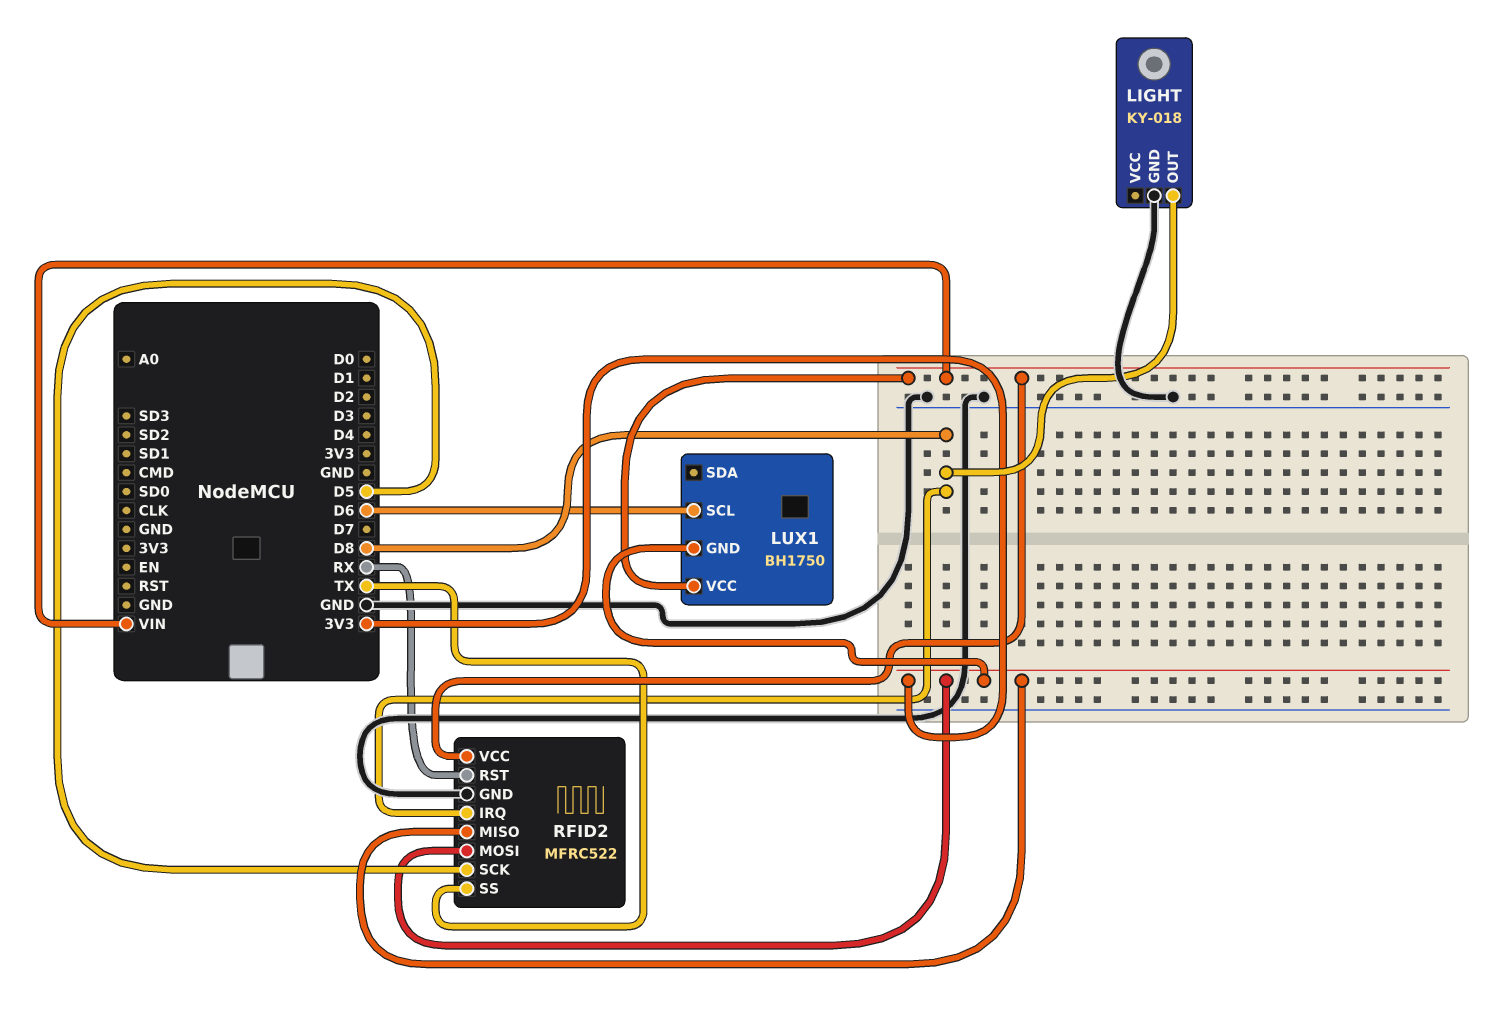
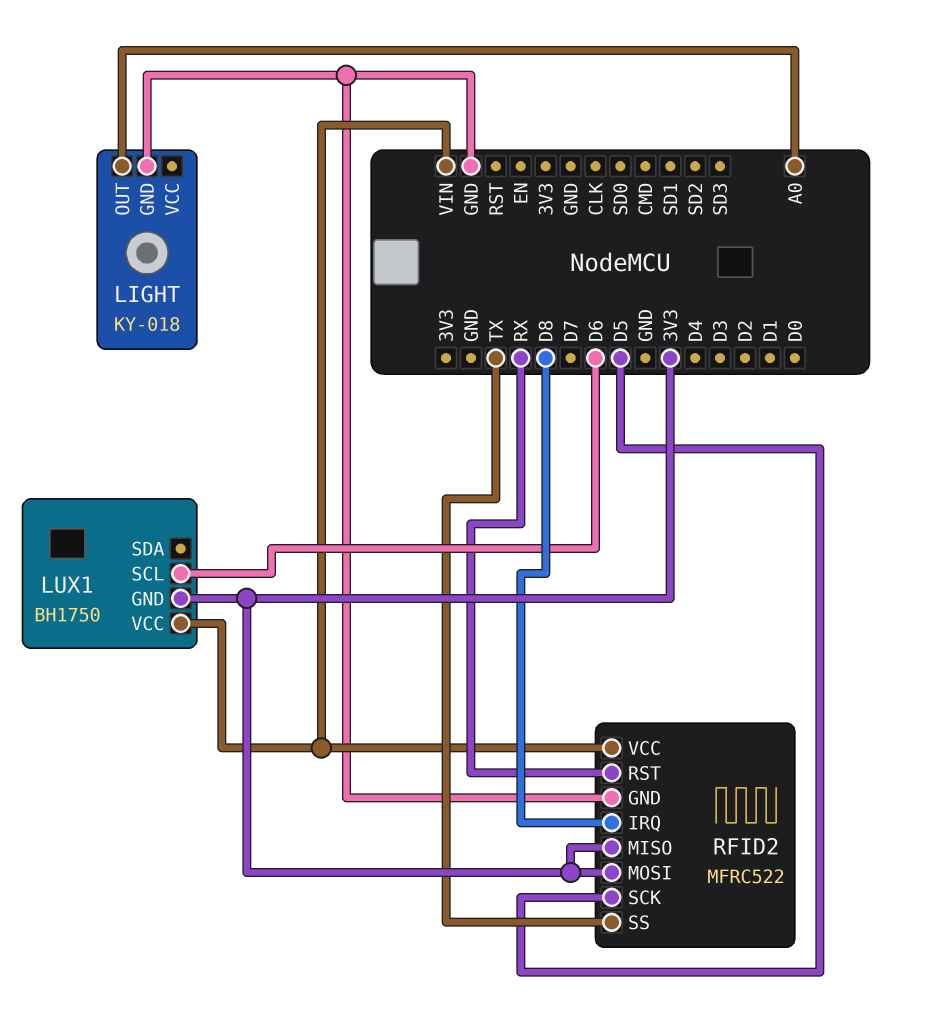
LIGHT pin OUT: D8 -> A0

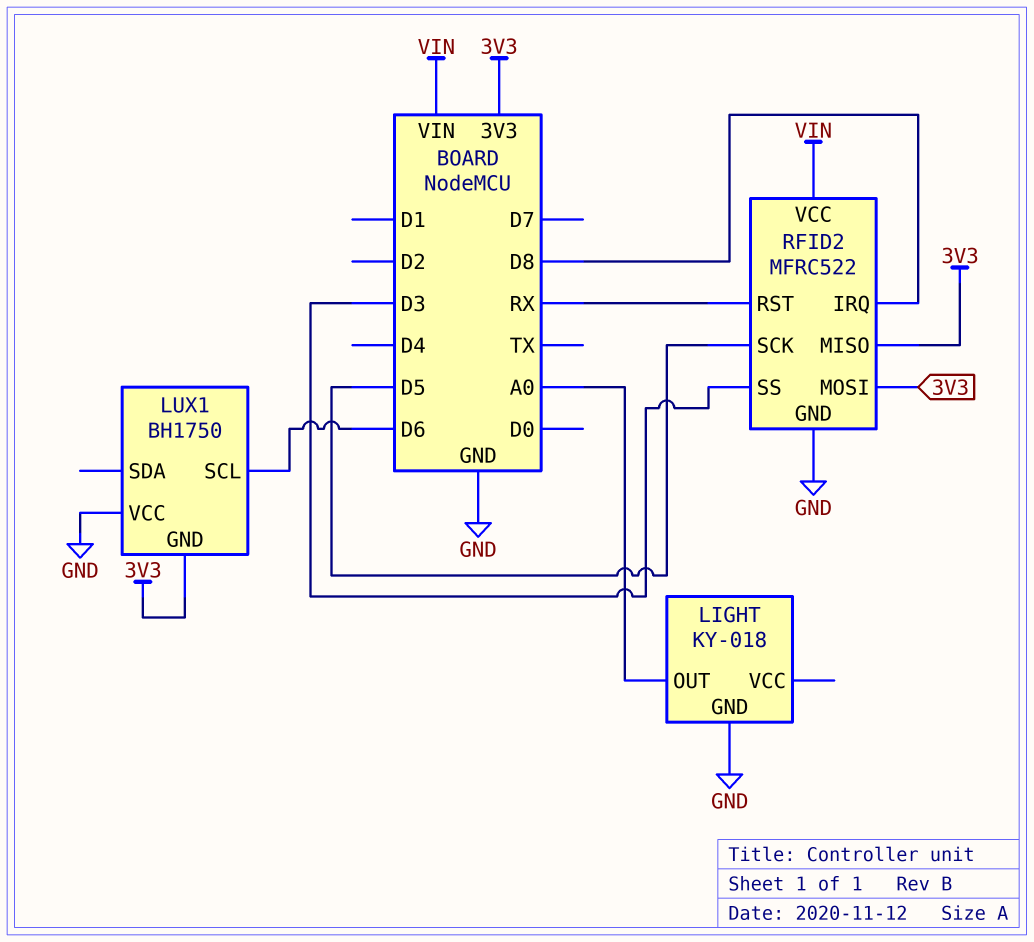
LUX1 pin VCC: VIN -> GND
RFID2 pin SS: TX -> D3

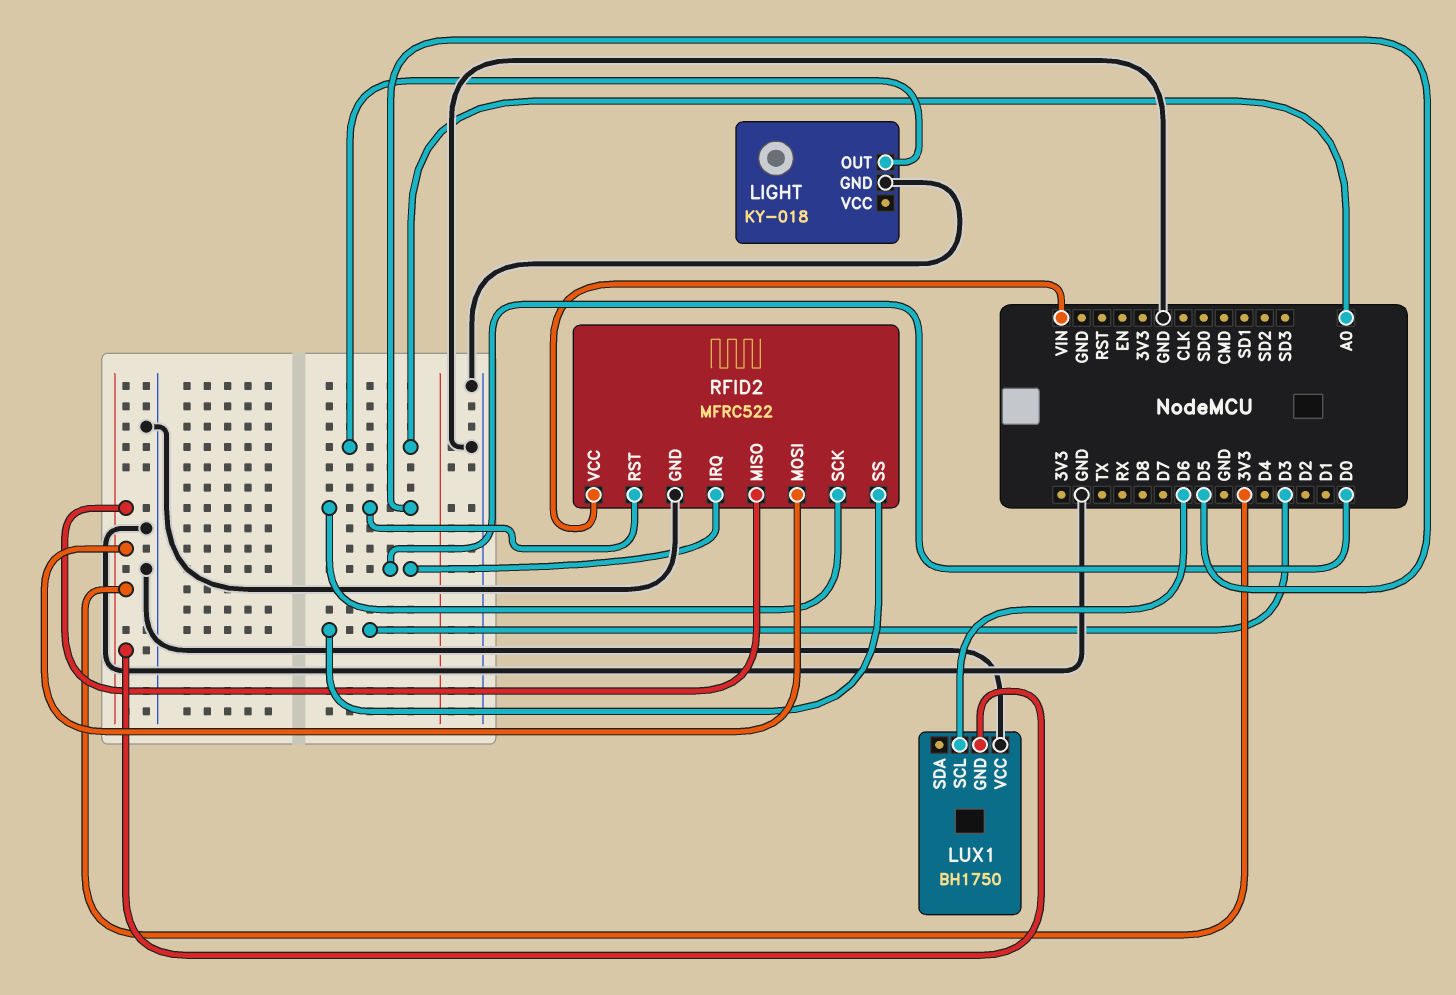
RFID2 pin IRQ: D8 -> D0
RFID2 pin RST: RX -> D5

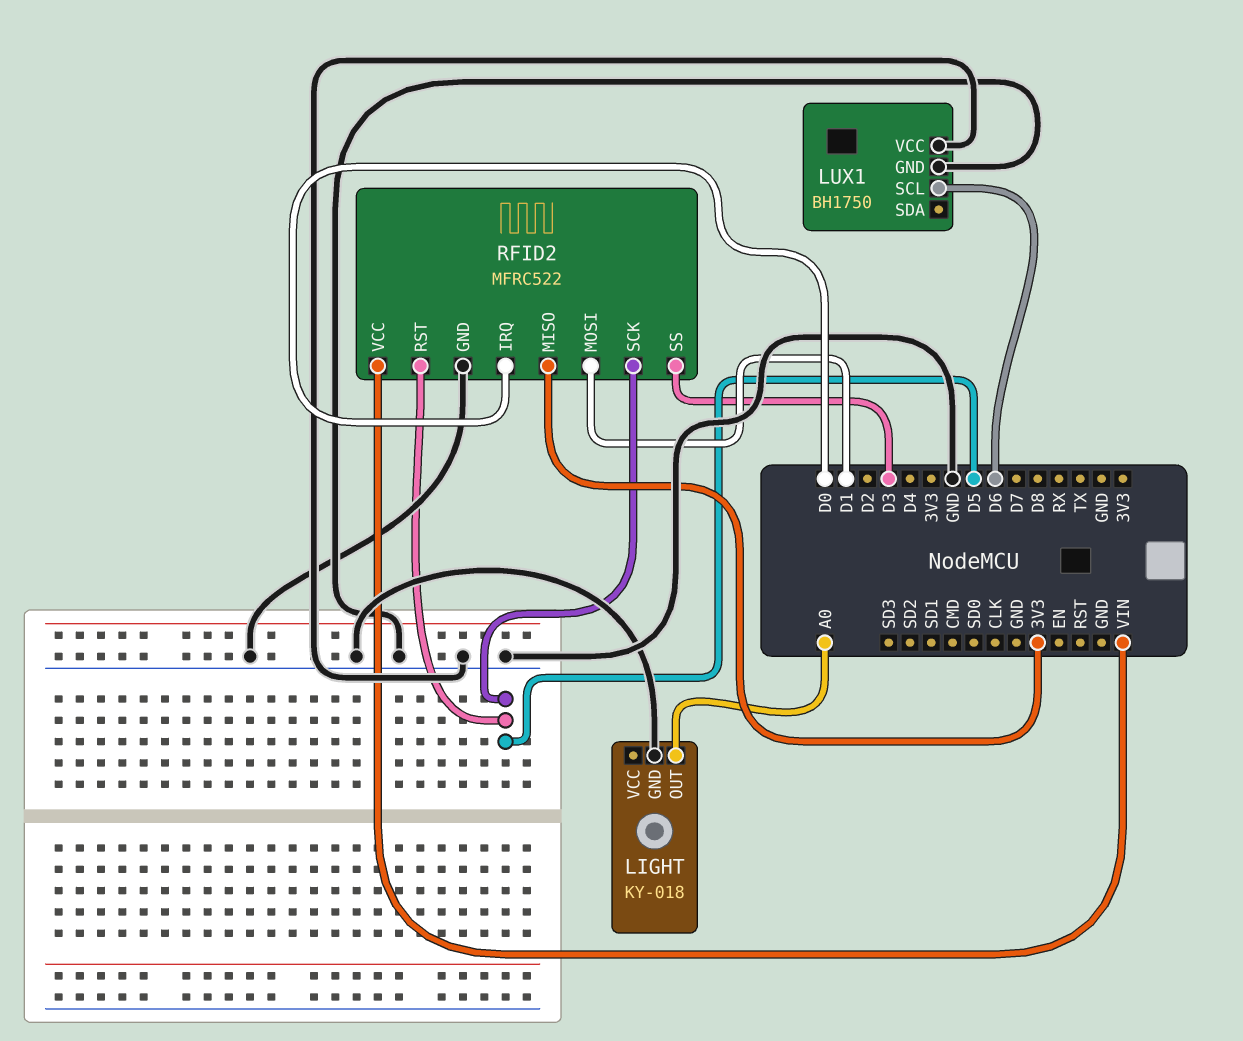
LUX1 pin GND: 3V3 -> GND
RFID2 pin MOSI: 3V3 -> D1

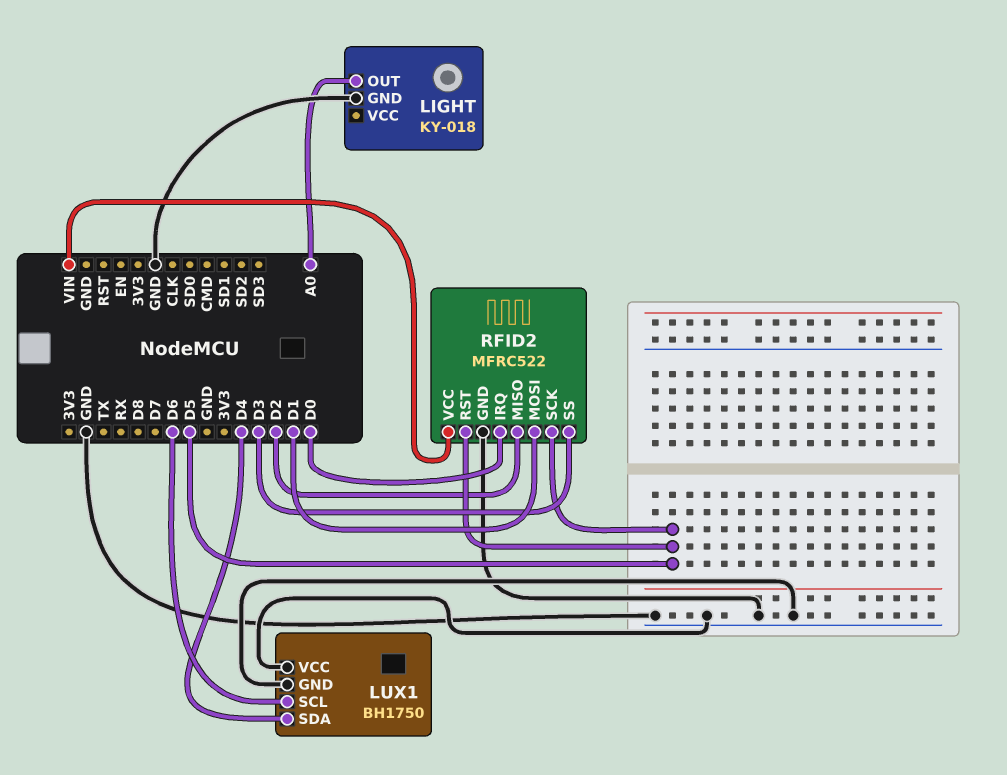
LUX1 pin SDA: none -> D4
RFID2 pin MISO: 3V3 -> D2

